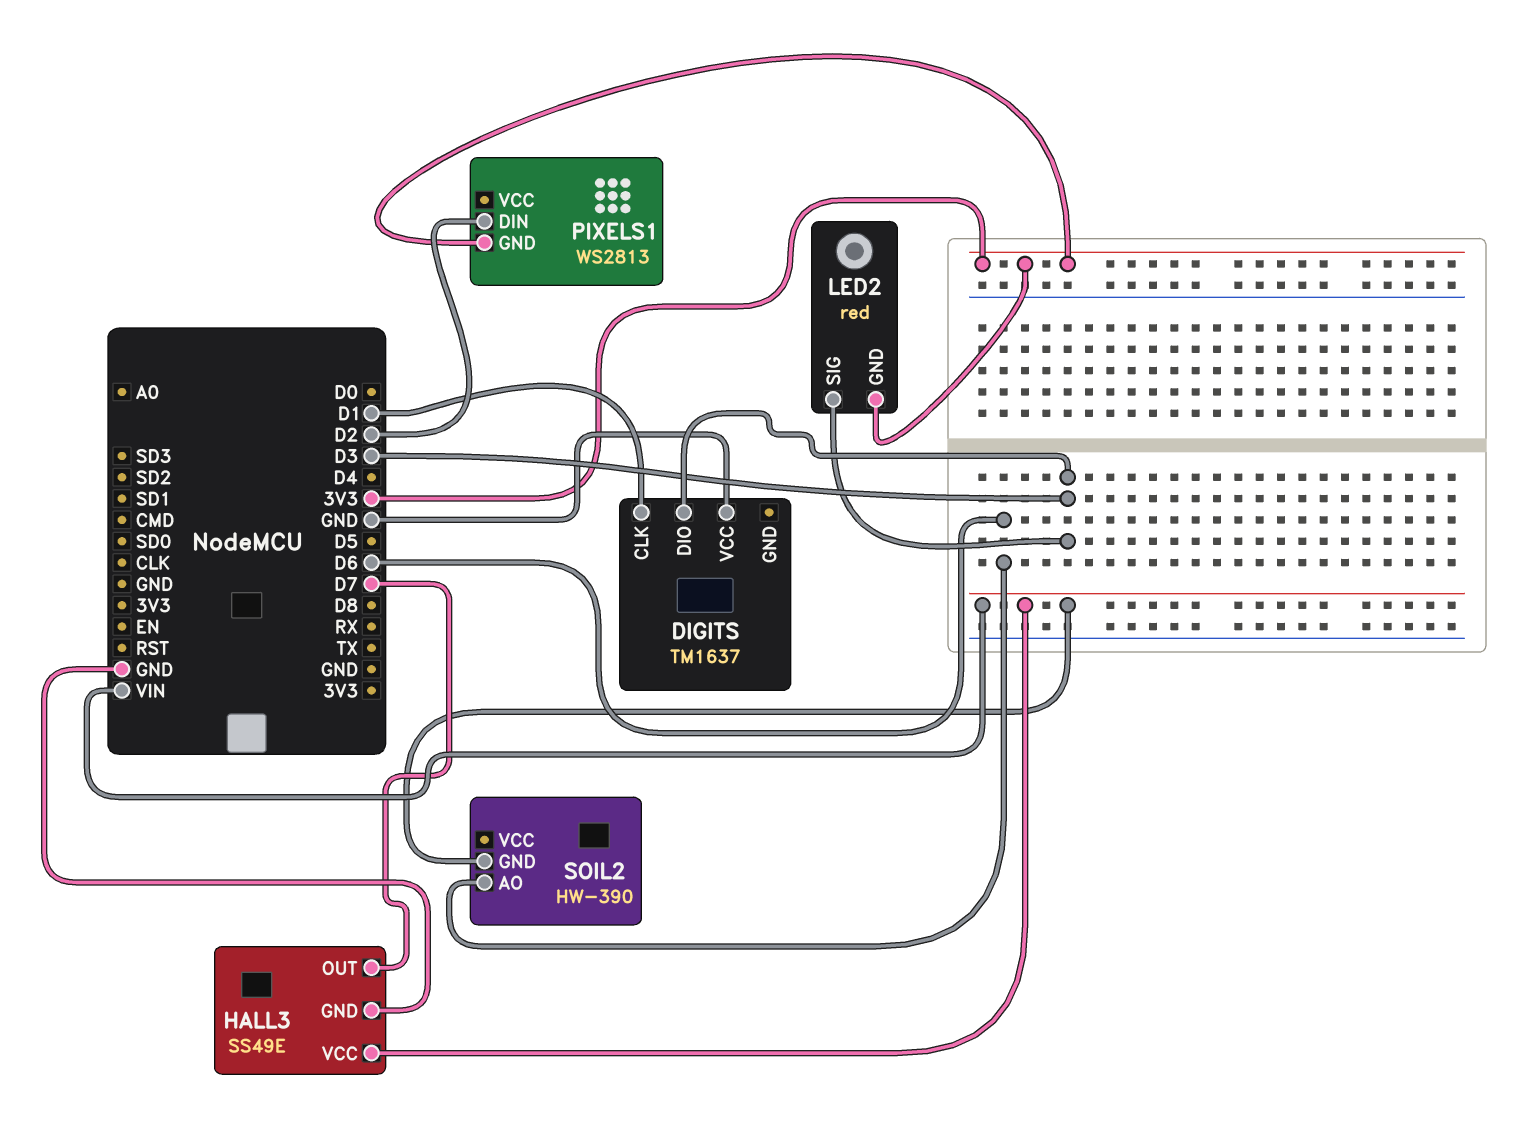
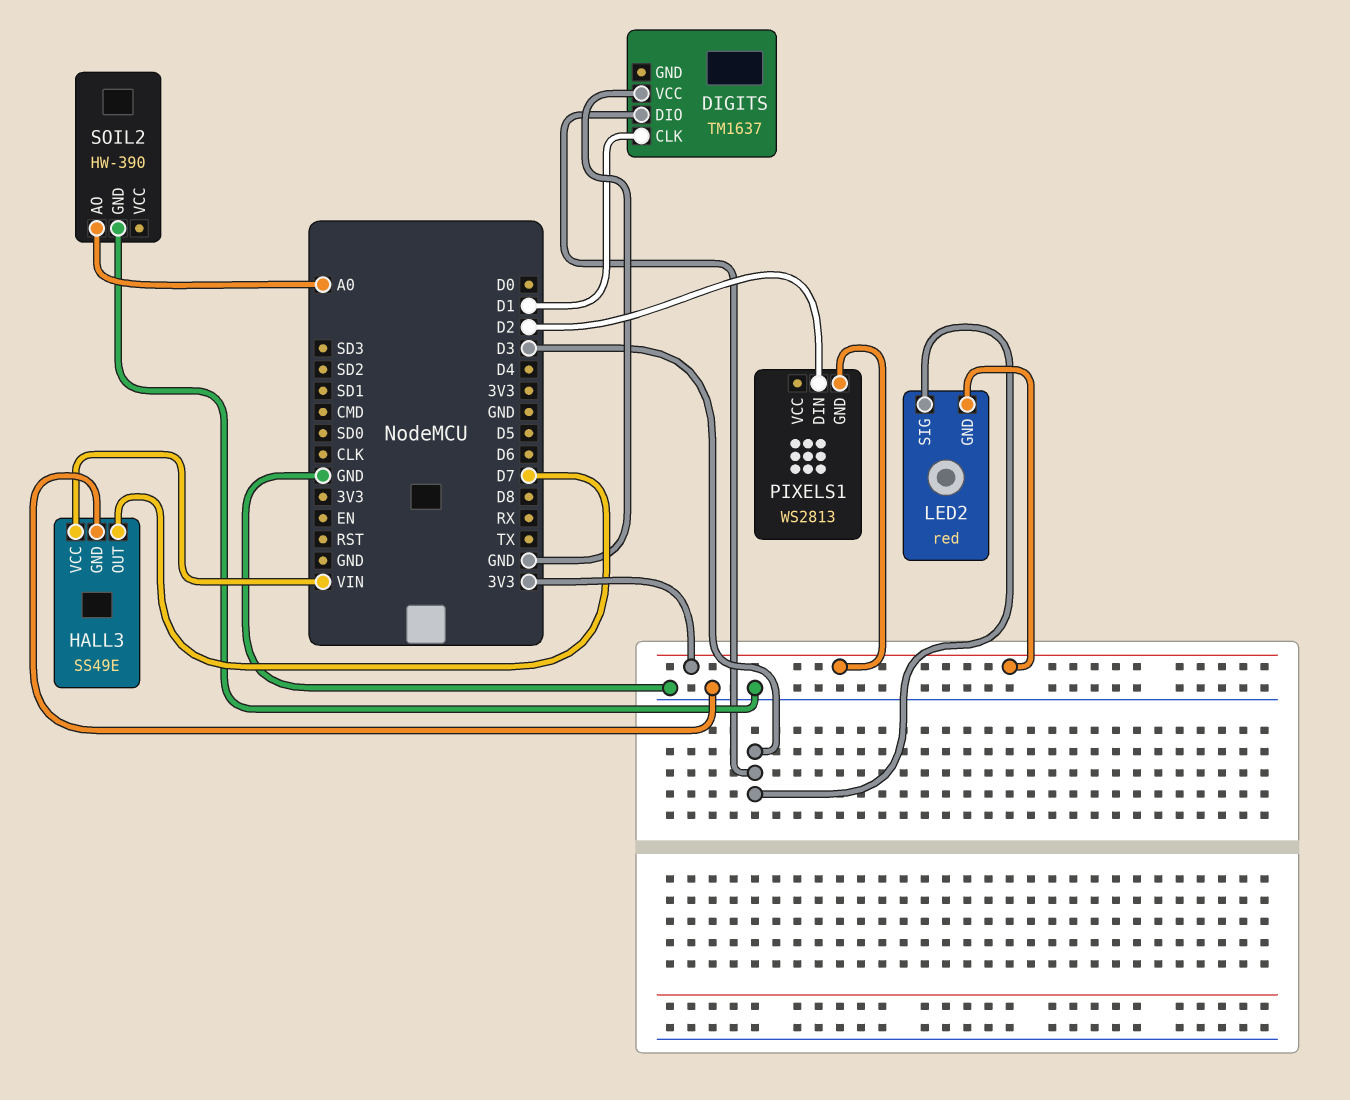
SOIL2 pin AO: D6 -> A0
SOIL2 pin GND: VIN -> GND

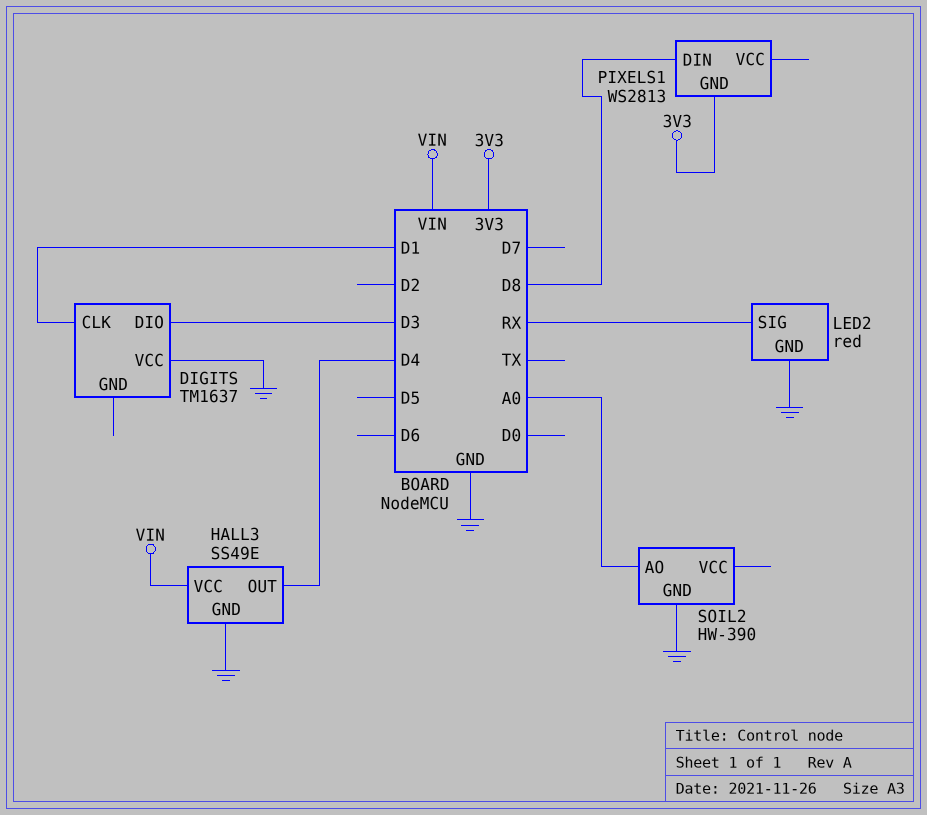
HALL3 pin OUT: D7 -> D4
LED2 pin GND: 3V3 -> GND
LED2 pin SIG: D3 -> RX
PIXELS1 pin DIN: D2 -> D8

